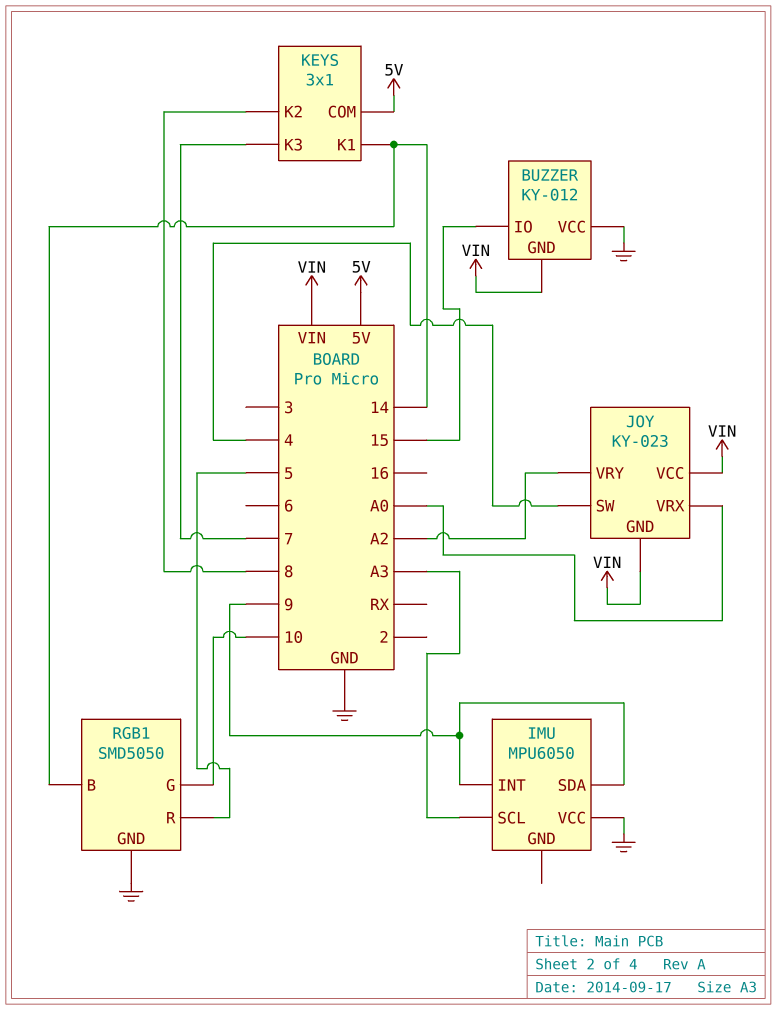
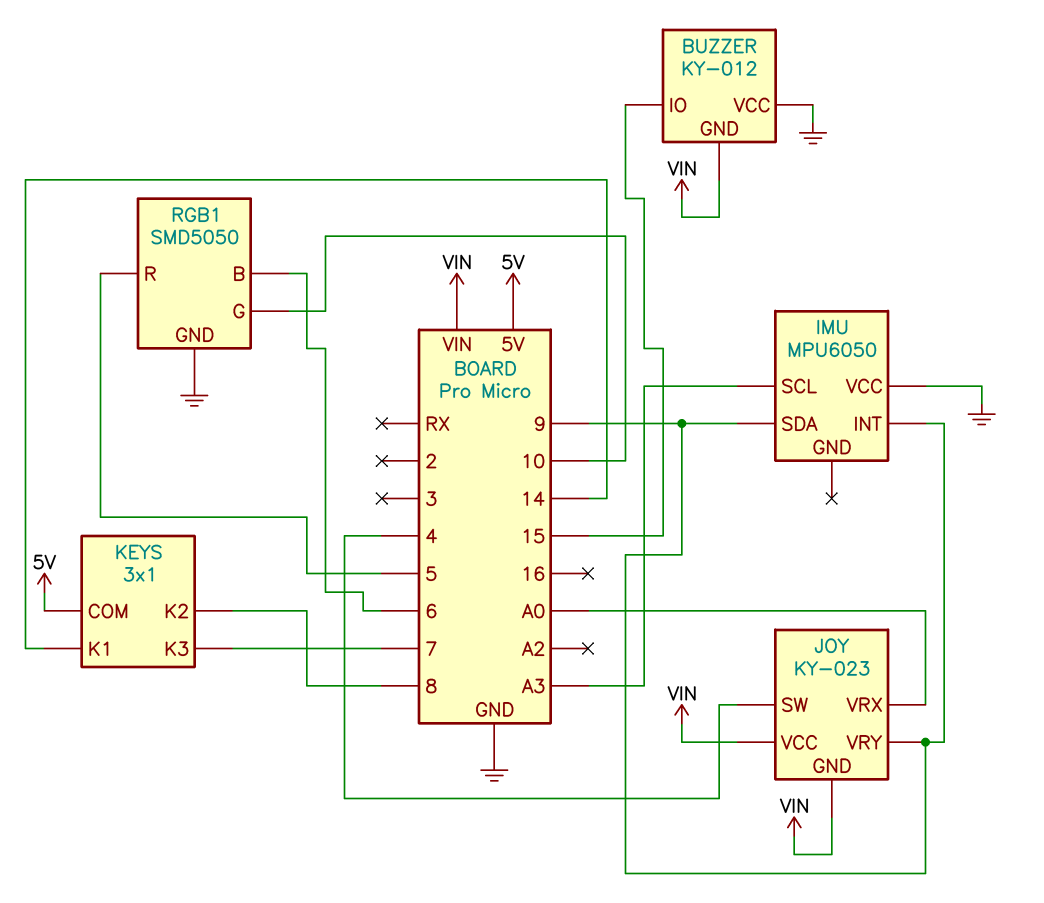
JOY pin VRY: A2 -> 9
RGB1 pin B: 14 -> 6

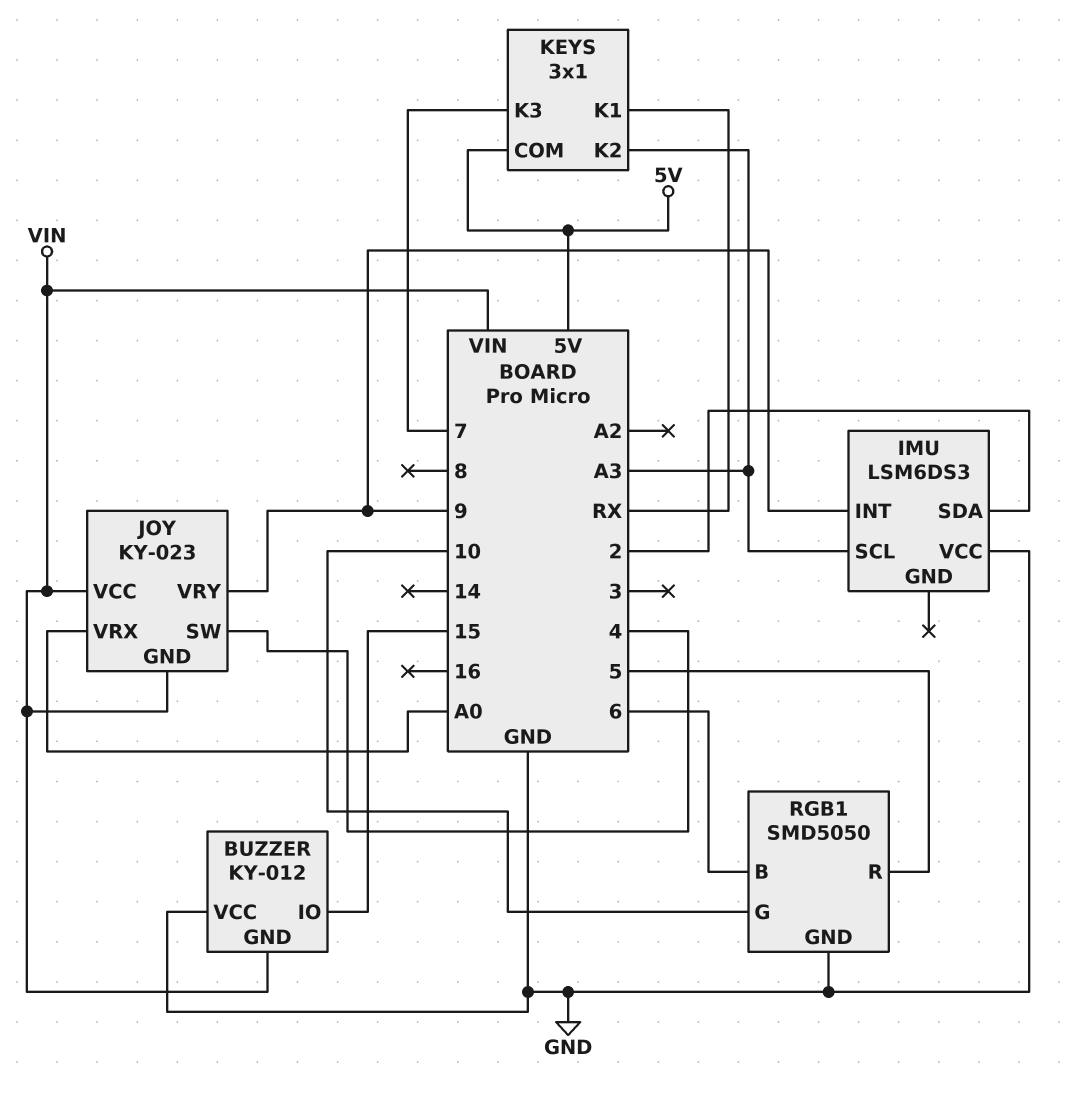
IMU: MPU6050 -> LSM6DS3
IMU pin SDA: 9 -> 2
KEYS pin K1: 14 -> RX
KEYS pin K2: 8 -> A3

